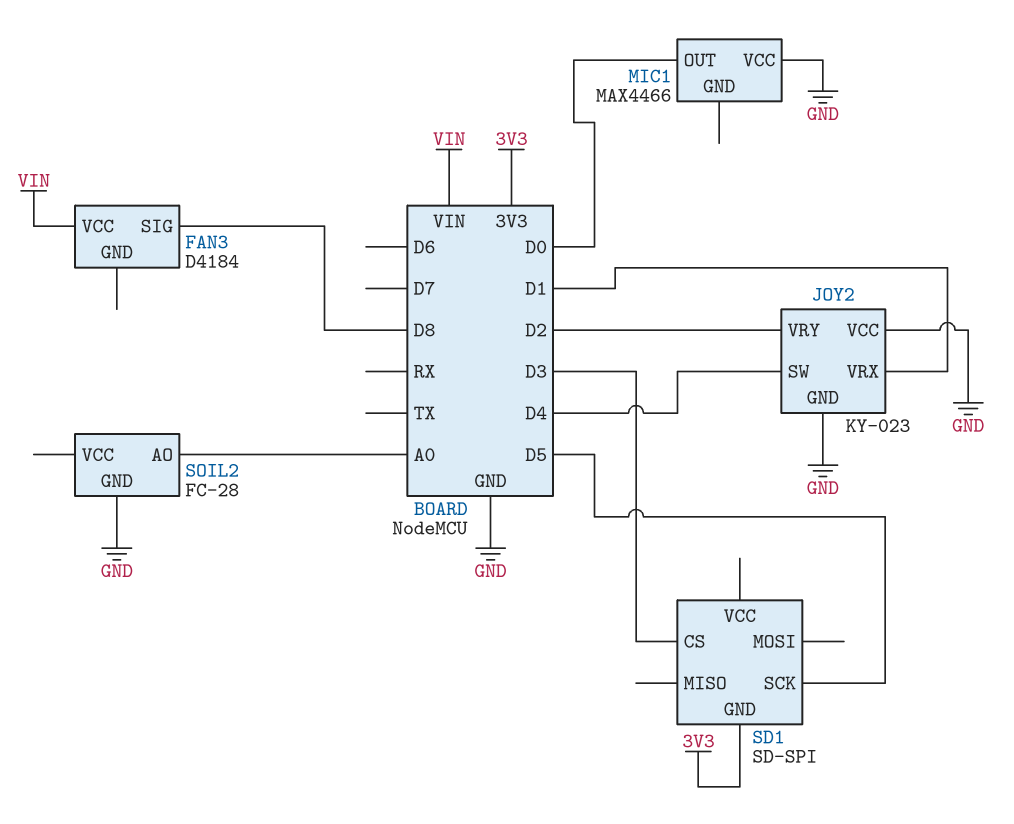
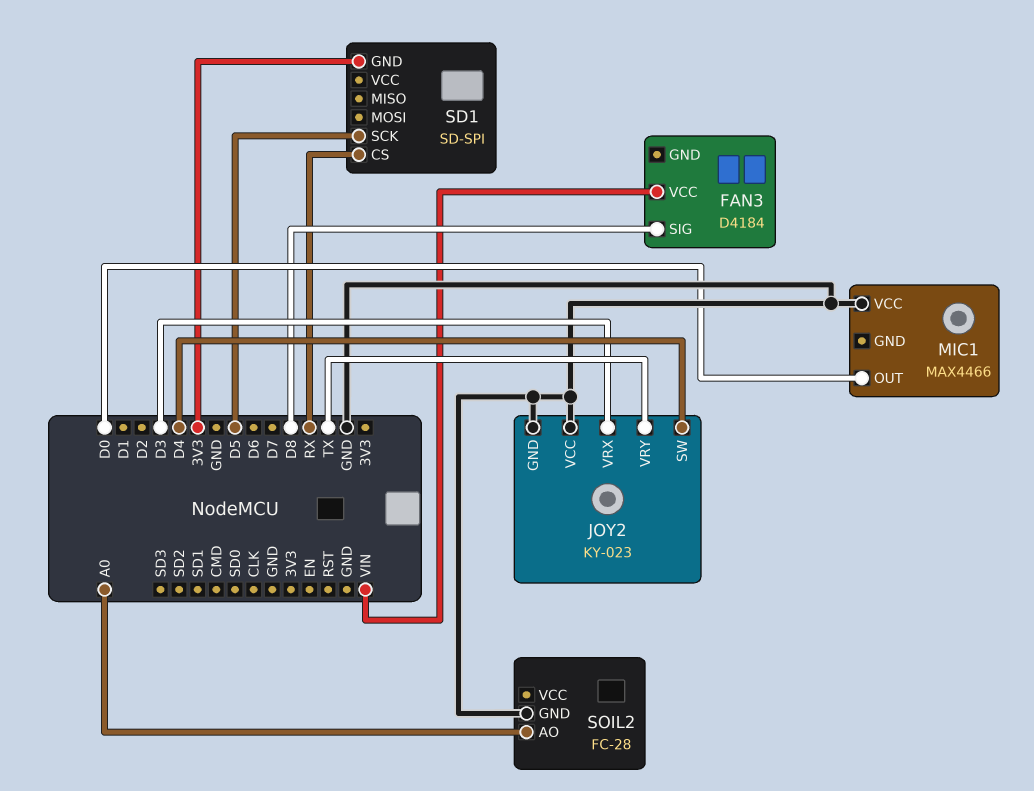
JOY2 pin VRX: D1 -> D3
JOY2 pin VRY: D2 -> TX
SD1 pin CS: D3 -> RX

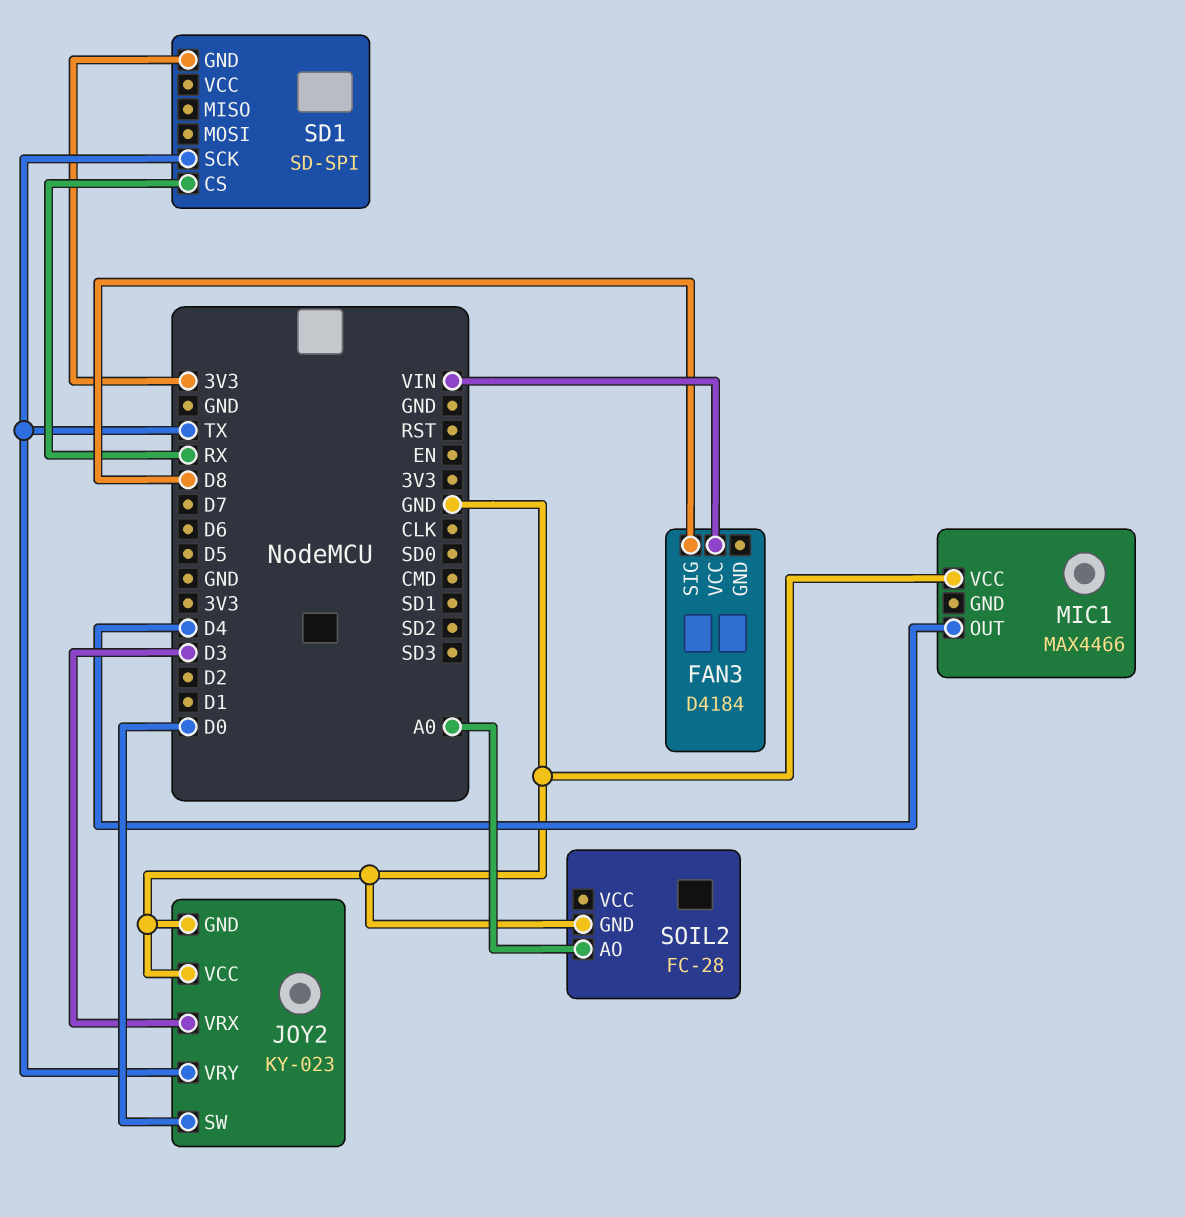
JOY2 pin SW: D4 -> D0
MIC1 pin OUT: D0 -> D4
SD1 pin SCK: D5 -> TX

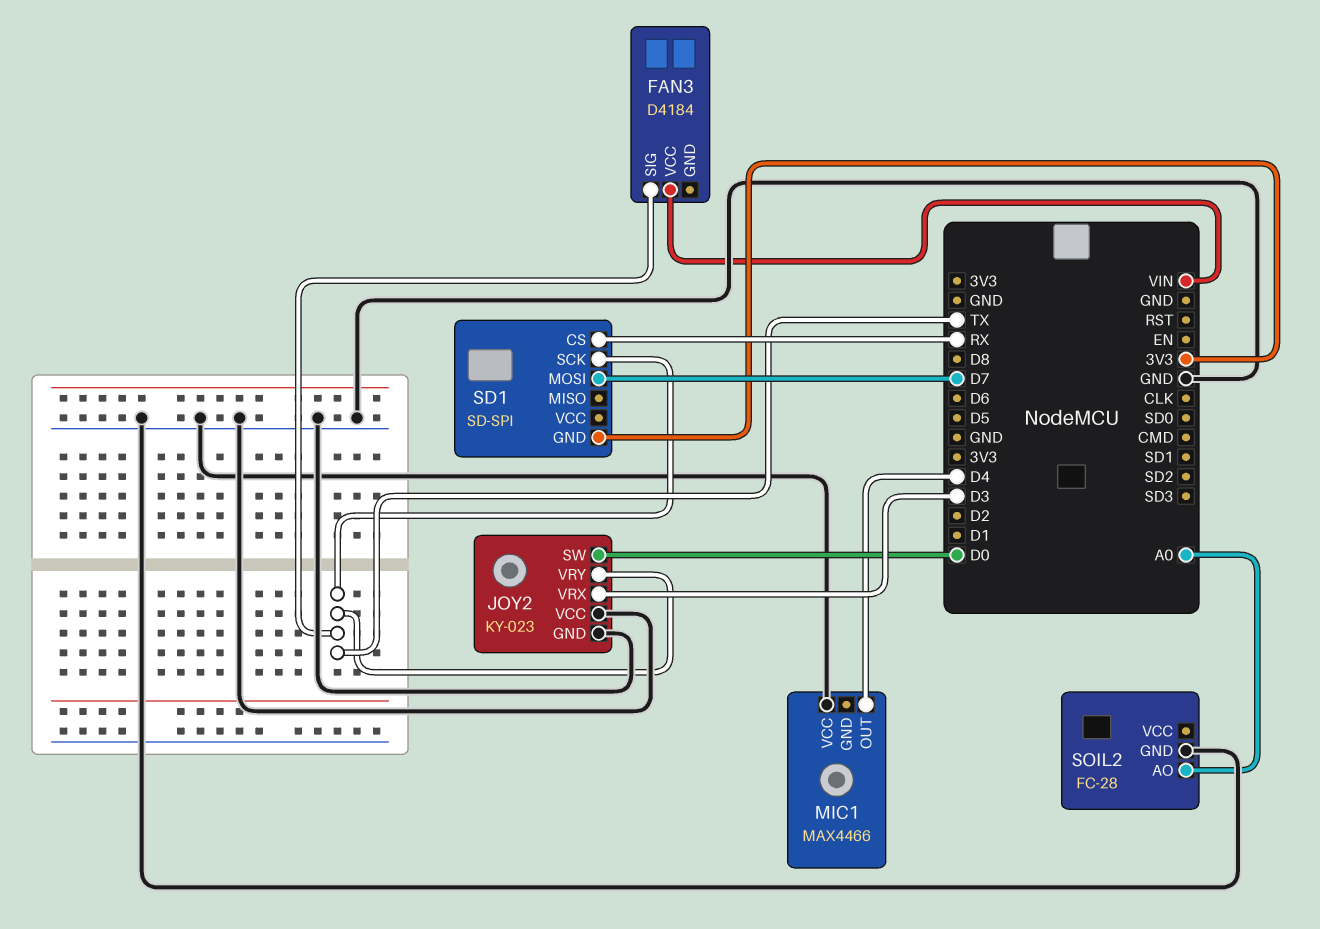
FAN3 pin SIG: D8 -> TX
SD1 pin MOSI: none -> D7

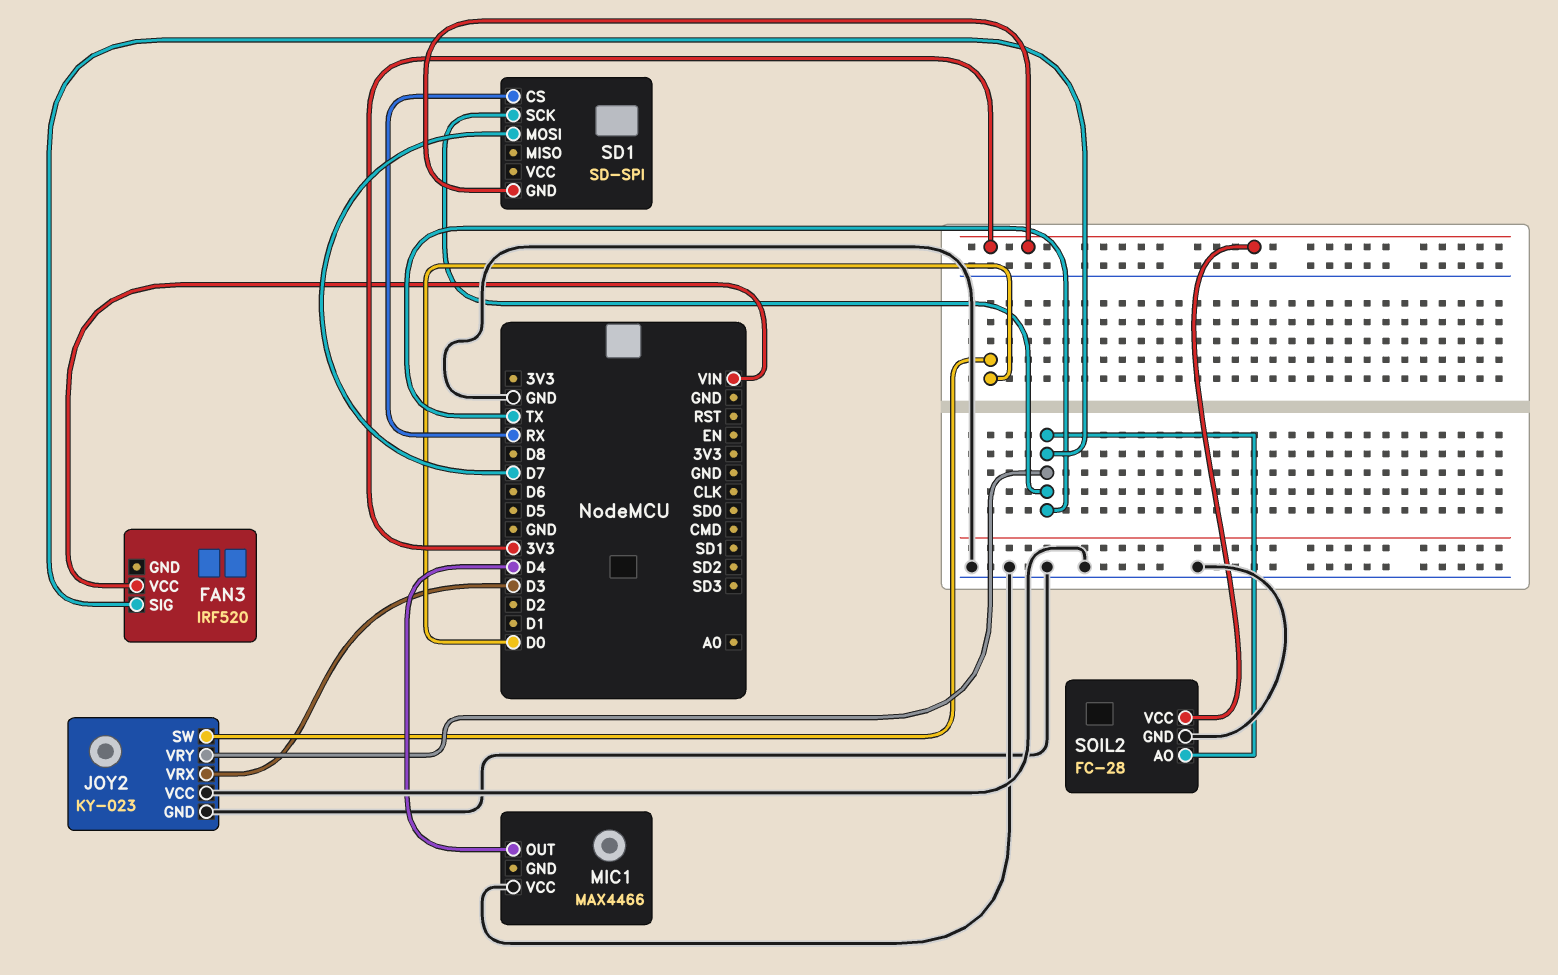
FAN3: D4184 -> IRF520
SOIL2 pin AO: A0 -> TX
SOIL2 pin VCC: none -> 3V3

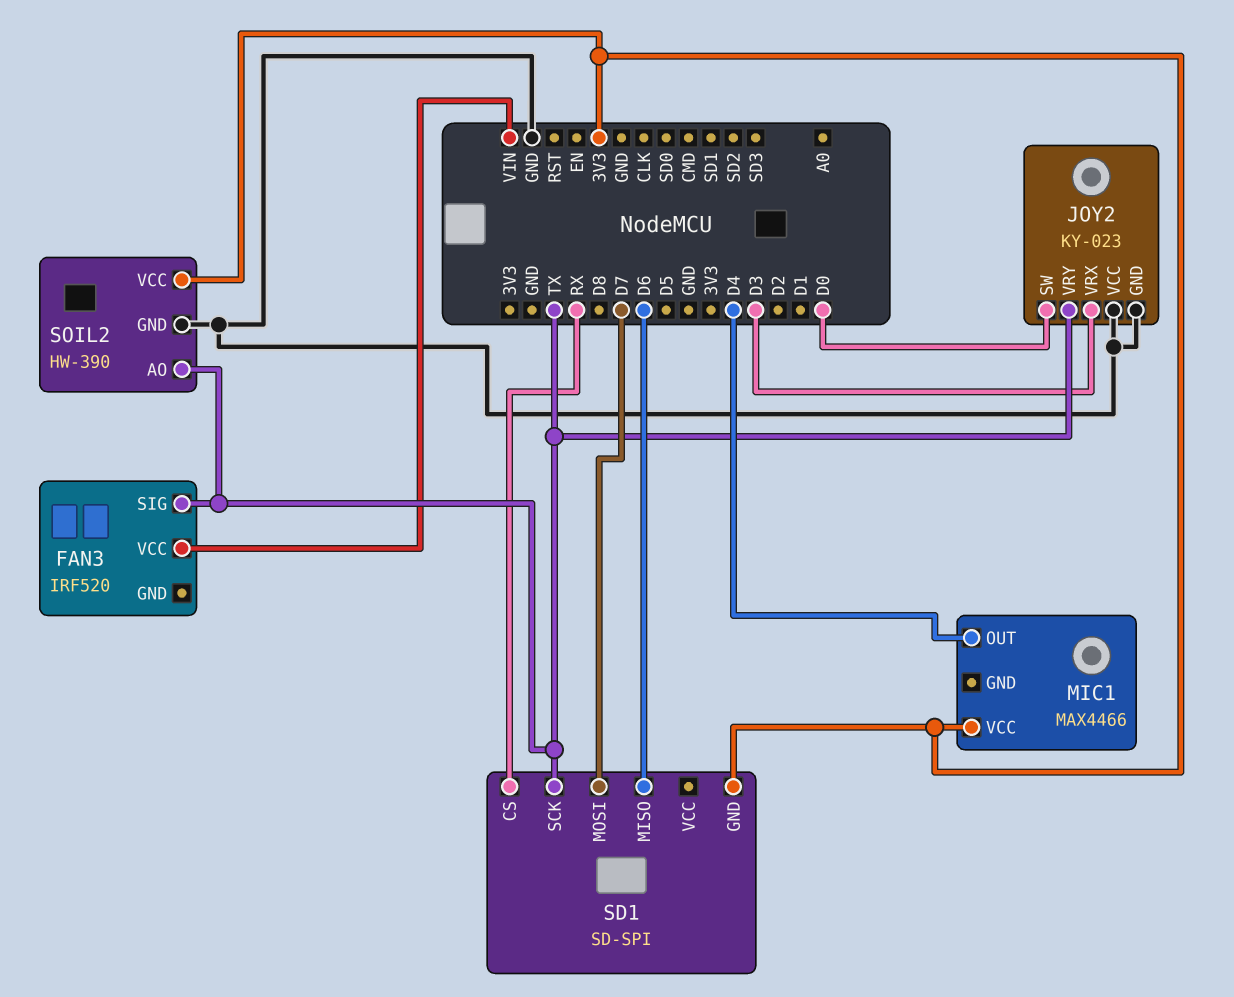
MIC1 pin VCC: GND -> 3V3
SD1 pin MISO: none -> D6
SOIL2: FC-28 -> HW-390

